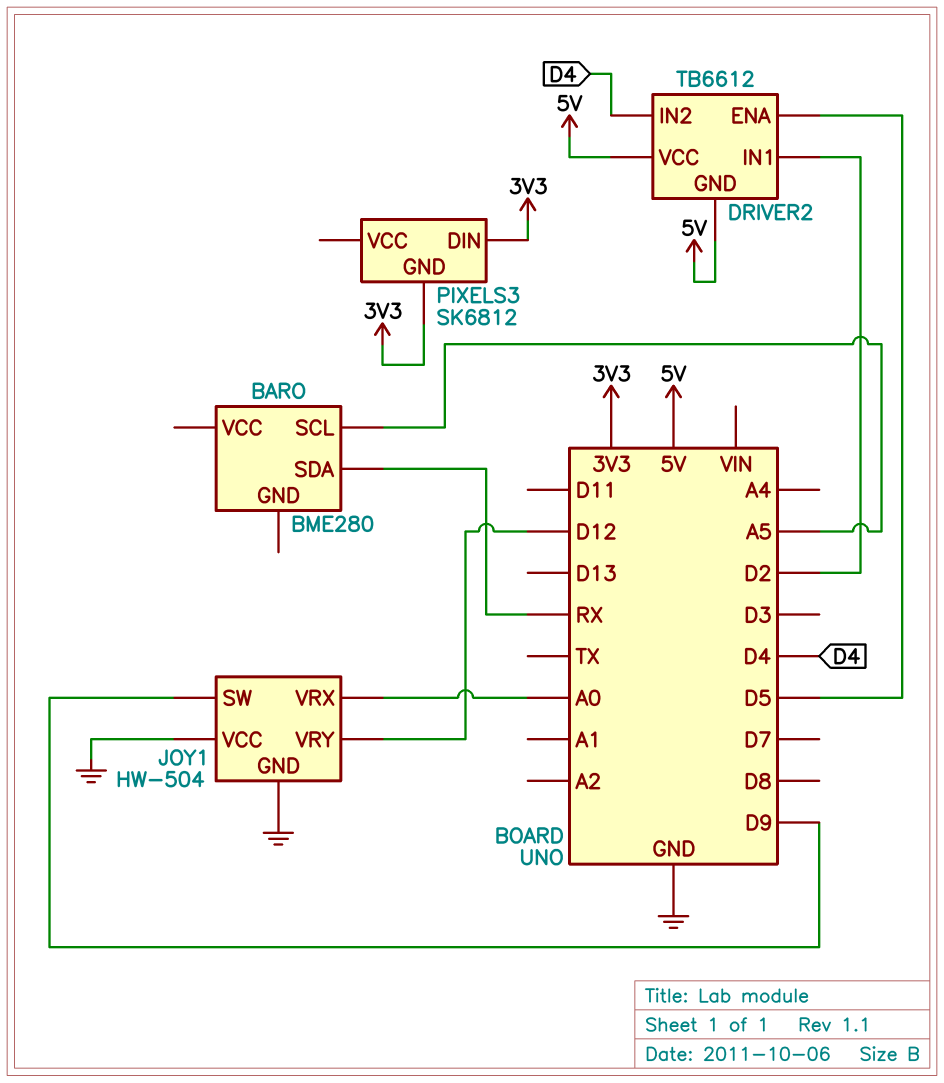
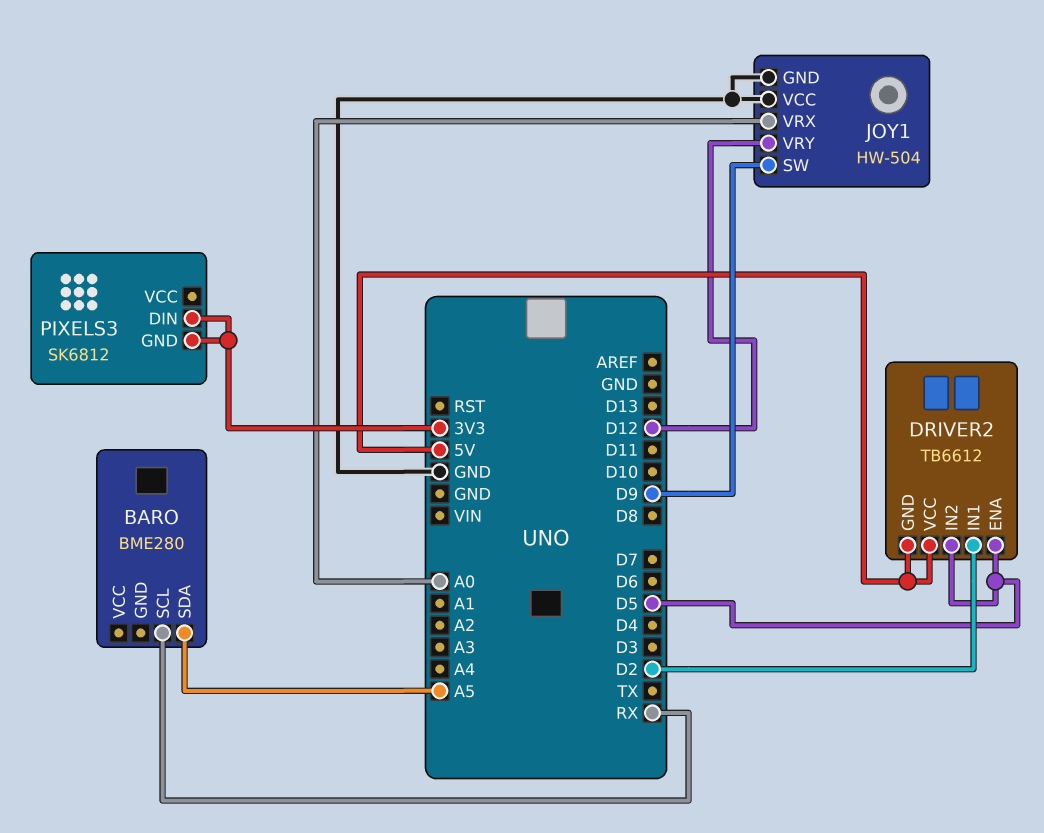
BARO pin SCL: A5 -> RX
BARO pin SDA: RX -> A5
DRIVER2 pin IN2: D4 -> D5

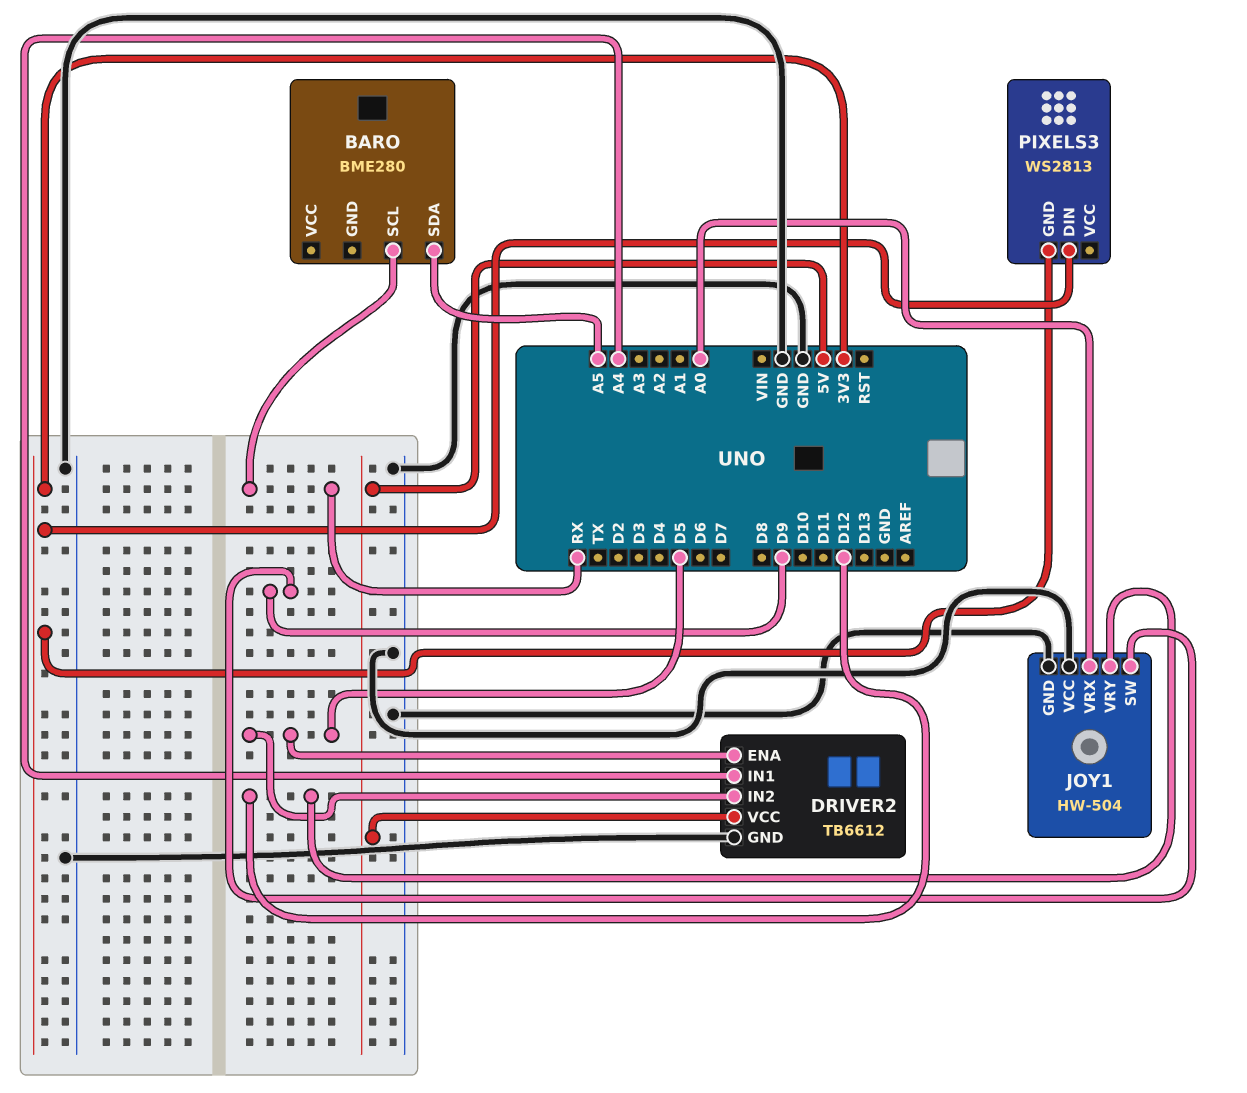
DRIVER2 pin GND: 5V -> GND
DRIVER2 pin IN1: D2 -> A4
PIXELS3: SK6812 -> WS2813

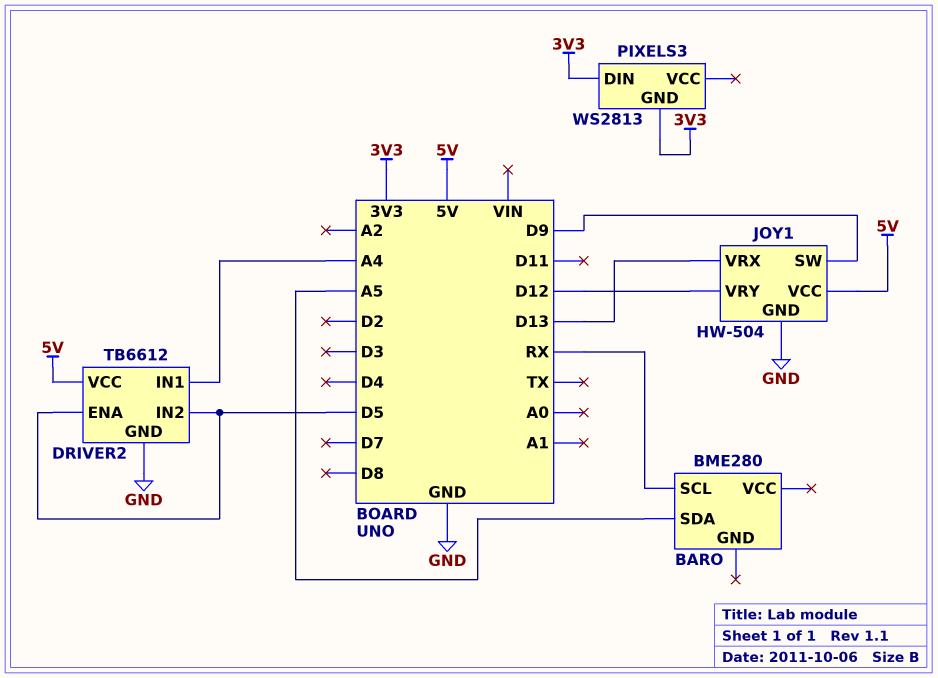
JOY1 pin VCC: GND -> 5V
JOY1 pin VRX: A0 -> D13

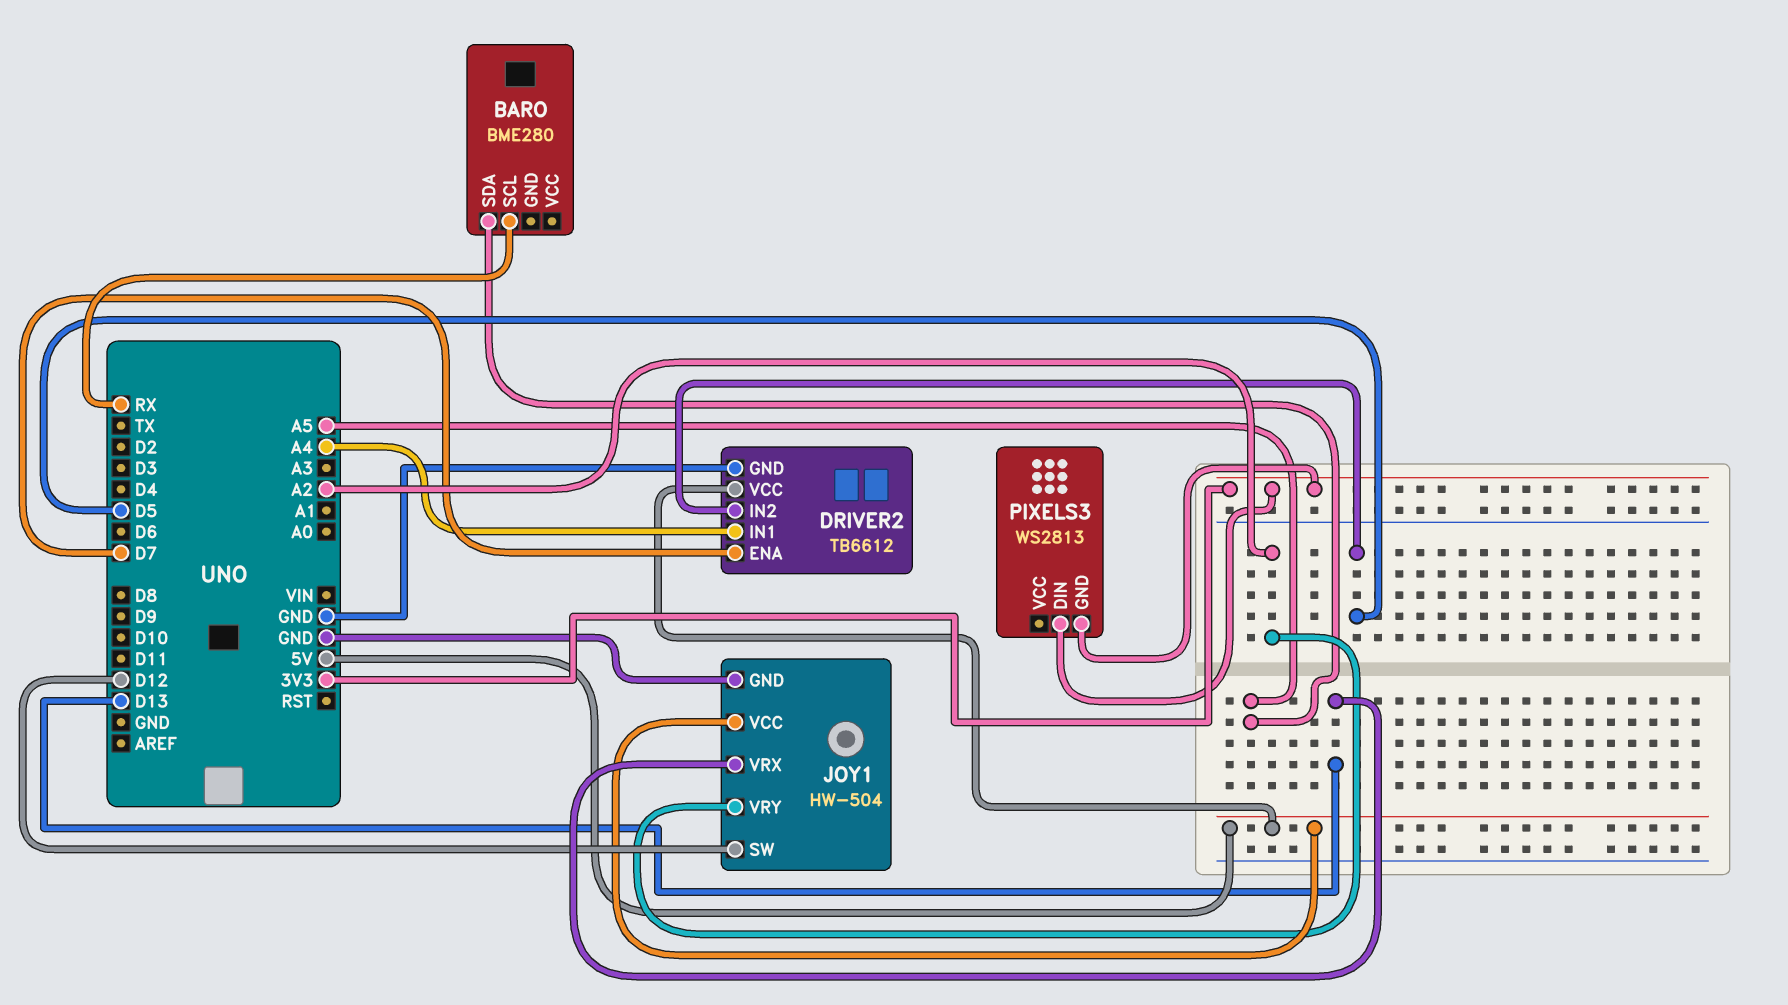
DRIVER2 pin ENA: D5 -> D7
JOY1 pin SW: D9 -> D12
JOY1 pin VRY: D12 -> A2

